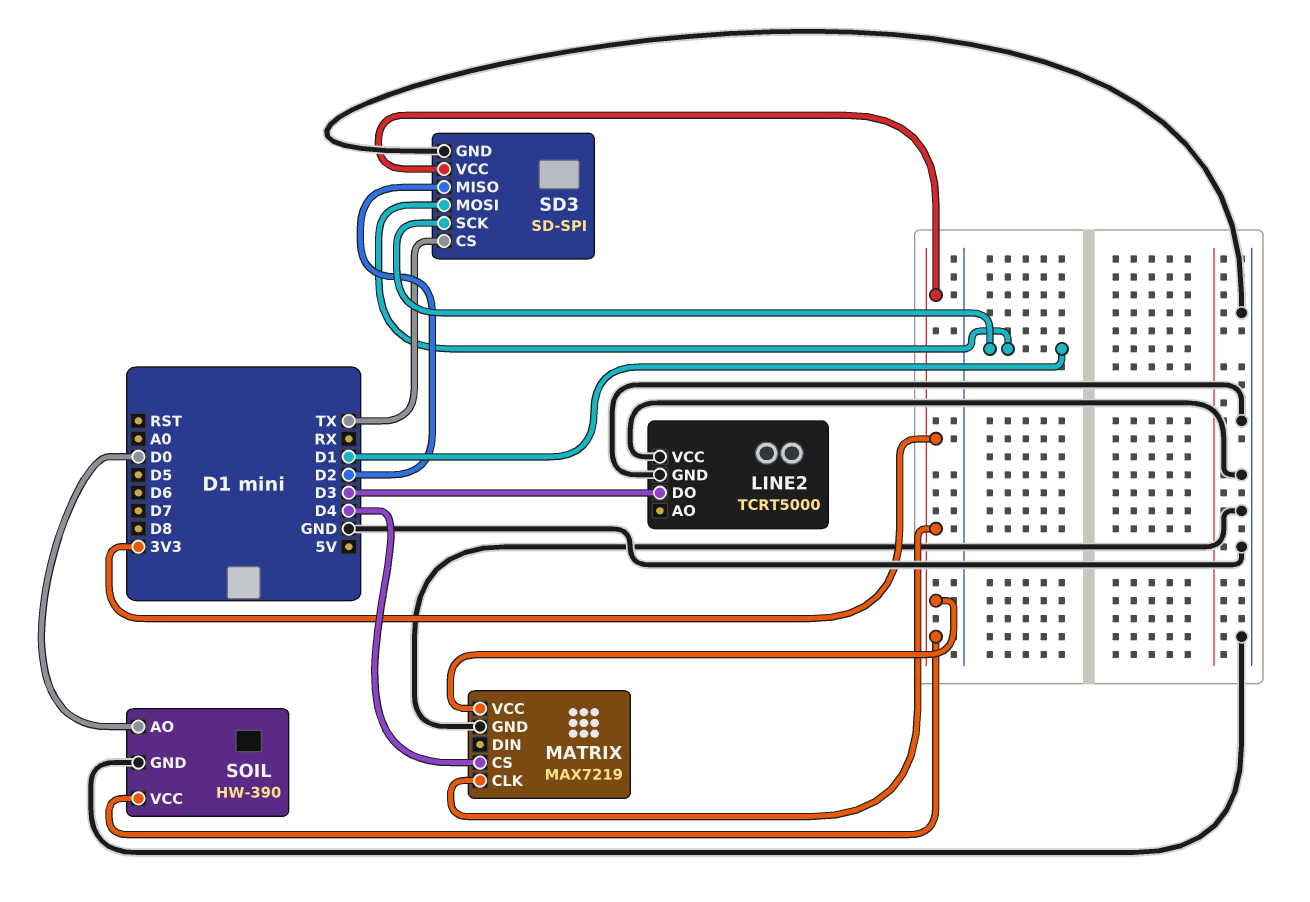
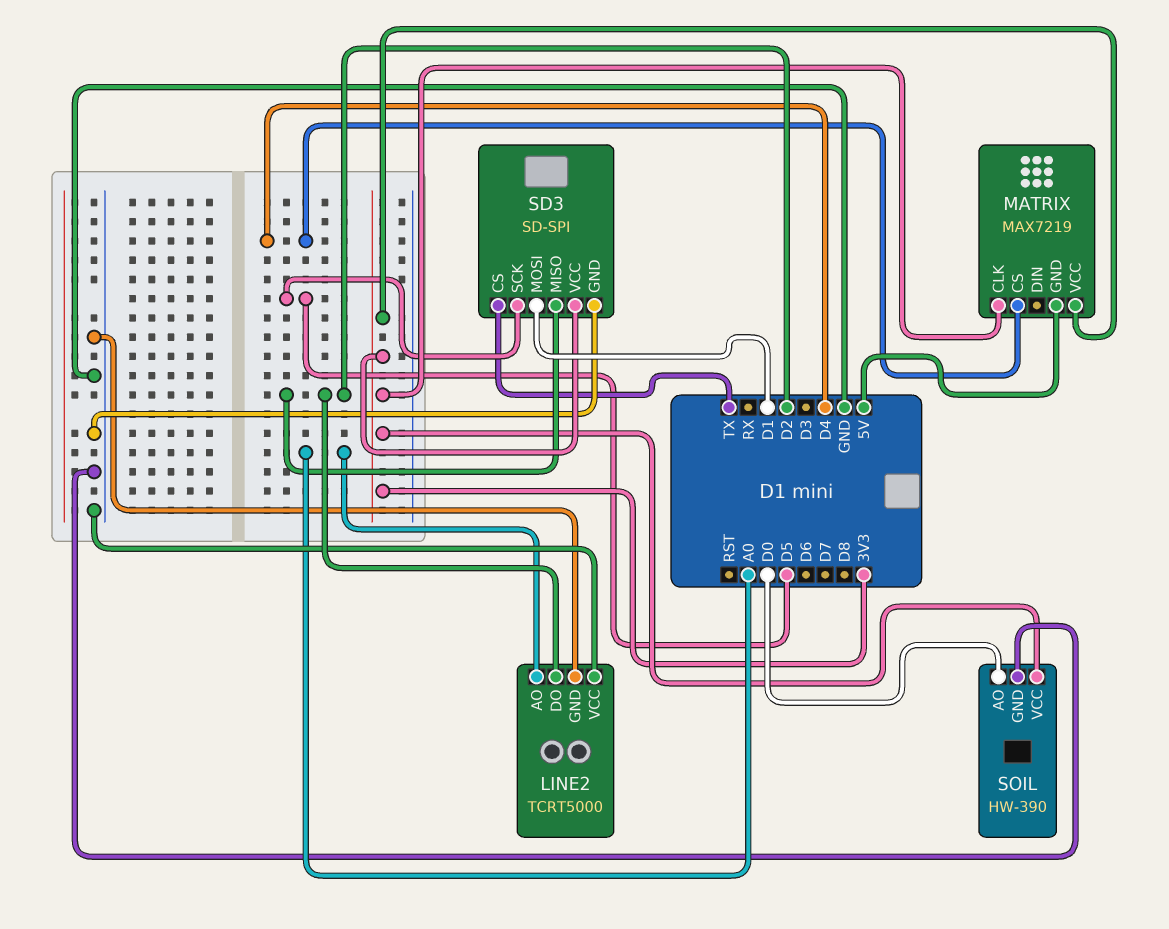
LINE2 pin AO: none -> A0
LINE2 pin DO: D3 -> D2
MATRIX pin GND: GND -> 5V
SD3 pin SCK: D1 -> D5

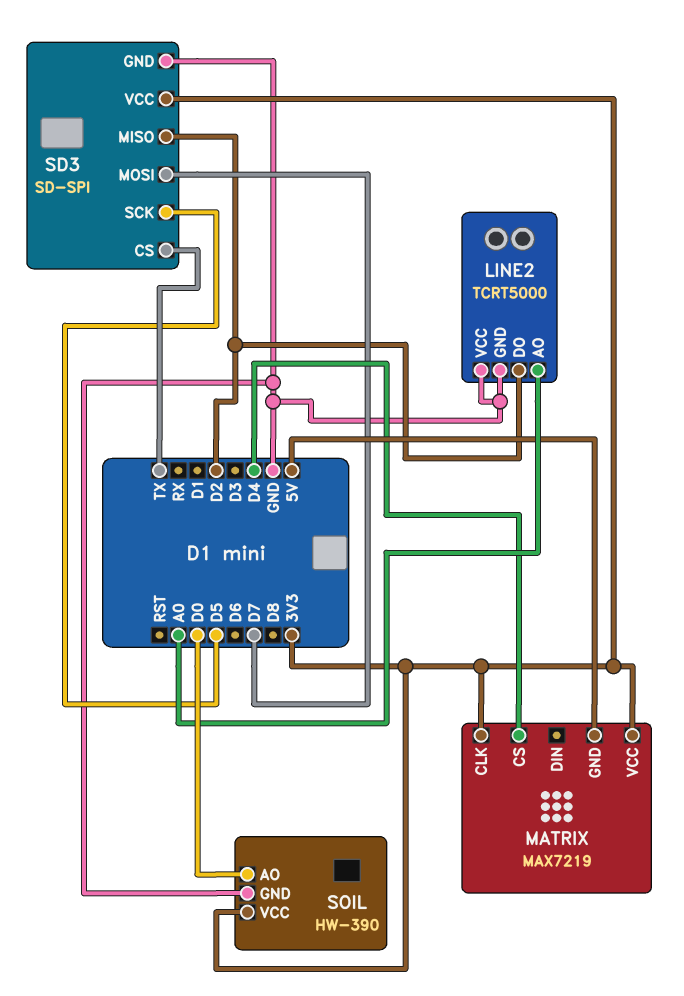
SD3 pin MOSI: D1 -> D7

